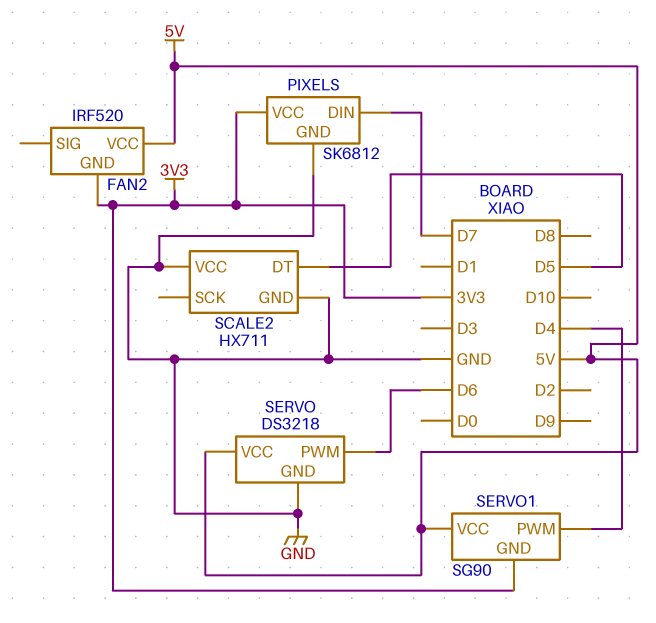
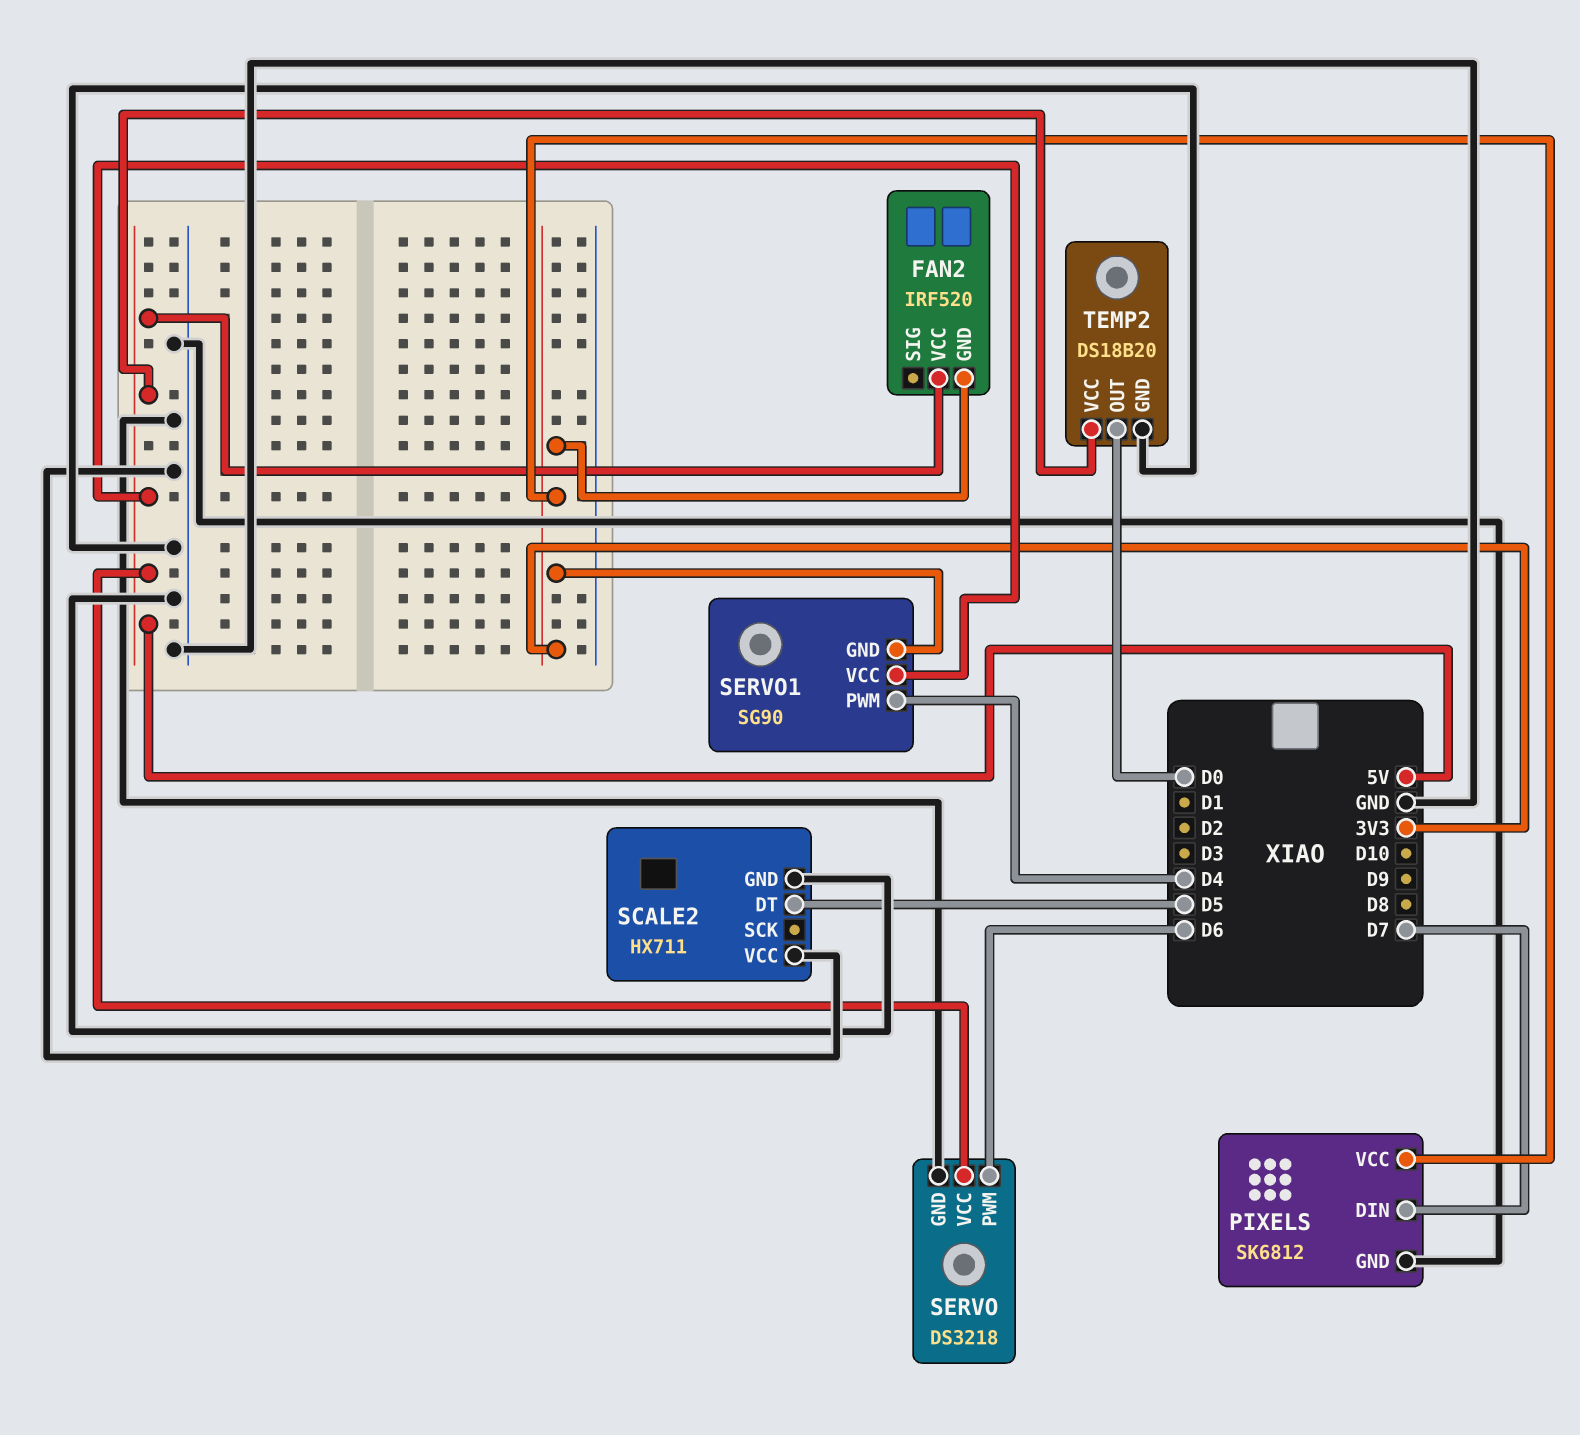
TEMP2: none -> DS18B20
TEMP2 pin GND: none -> GND
TEMP2 pin OUT: none -> D0
TEMP2 pin VCC: none -> 5V

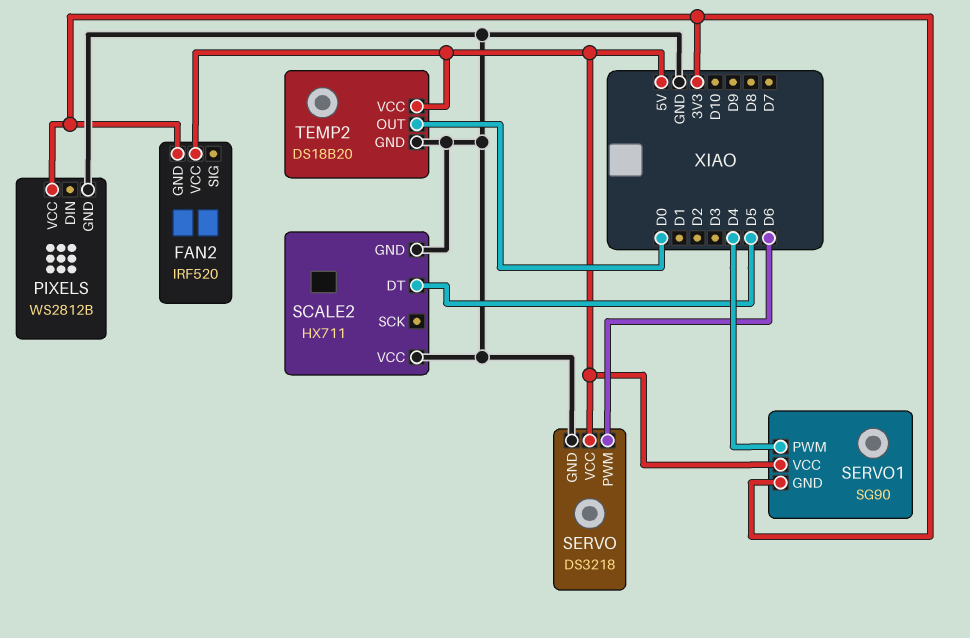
PIXELS: SK6812 -> WS2812B
PIXELS pin DIN: D7 -> none

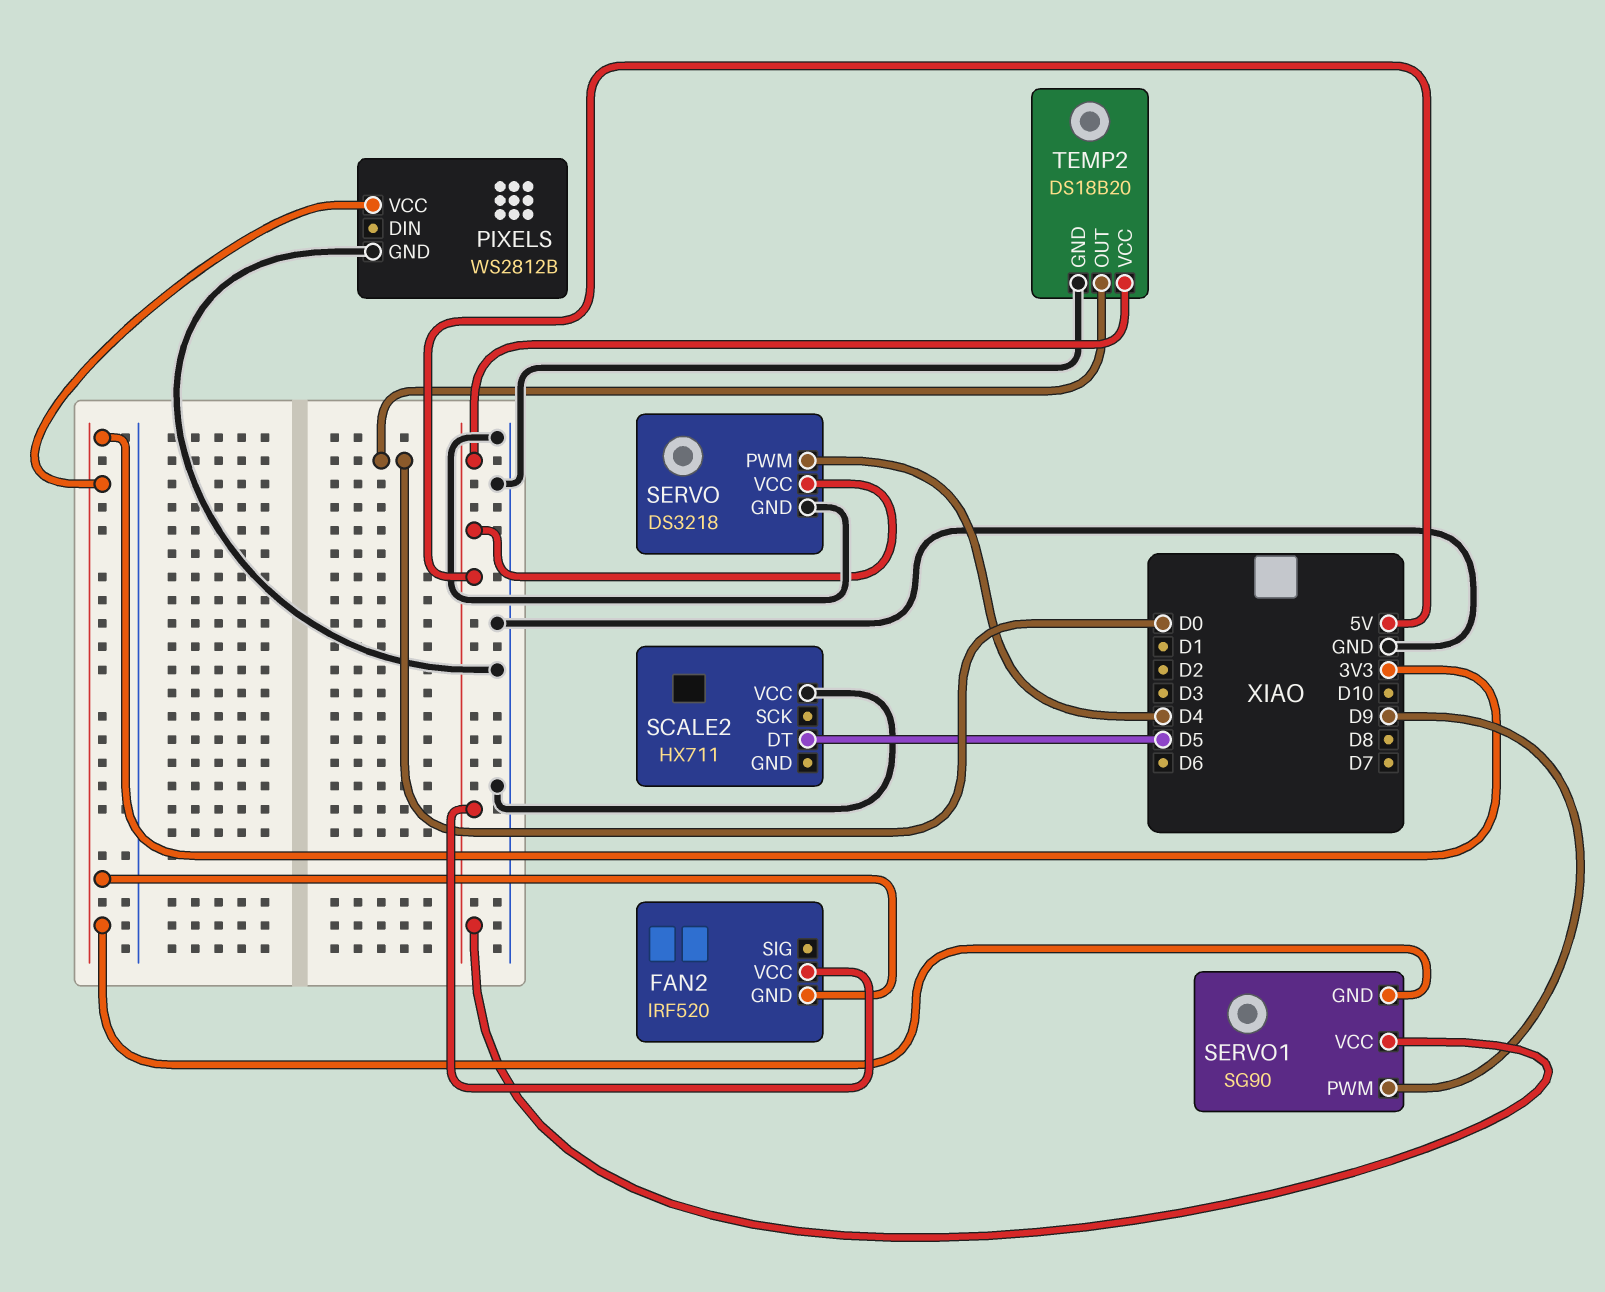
SCALE2 pin GND: GND -> none
SERVO pin PWM: D6 -> D4
SERVO1 pin PWM: D4 -> D9

